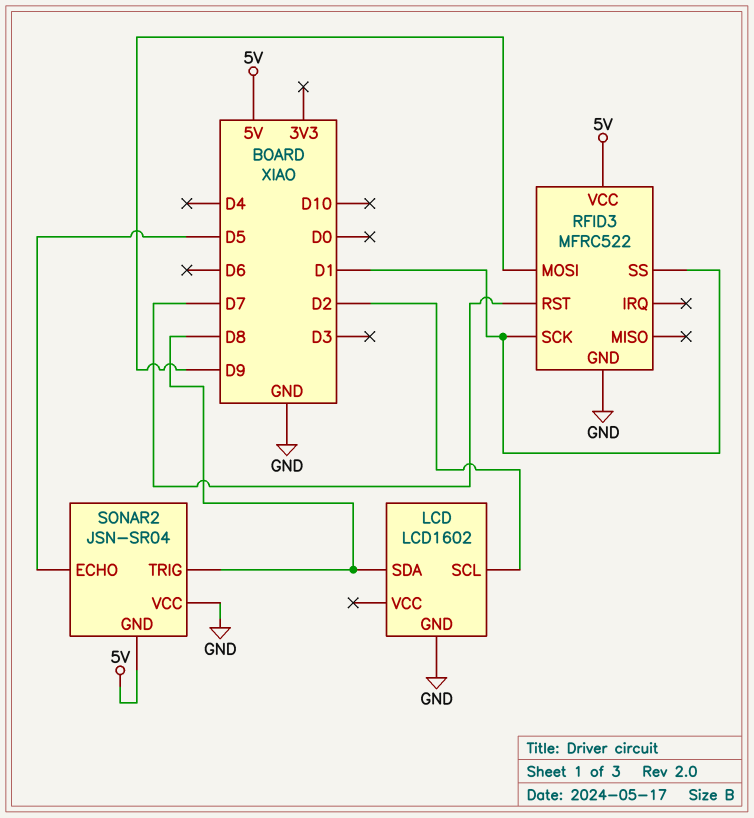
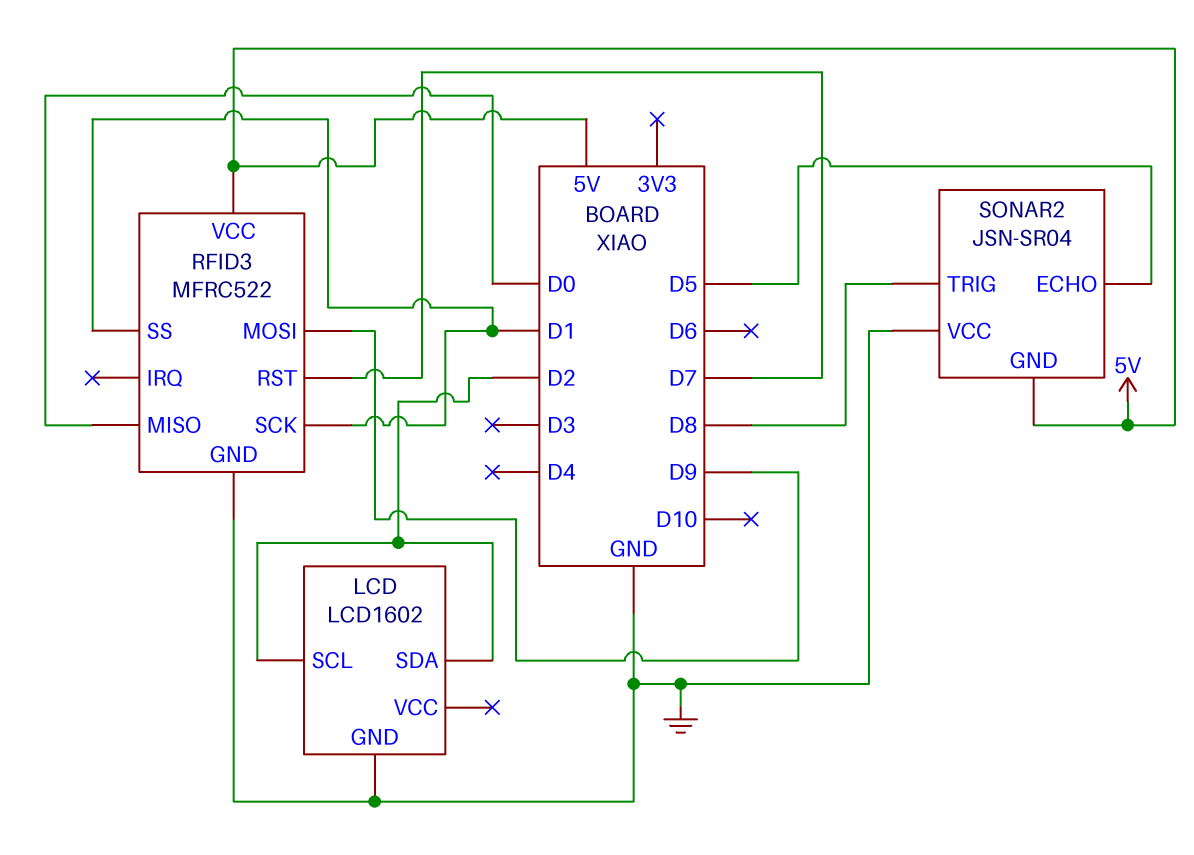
LCD pin SDA: D8 -> D2
RFID3 pin MISO: none -> D0

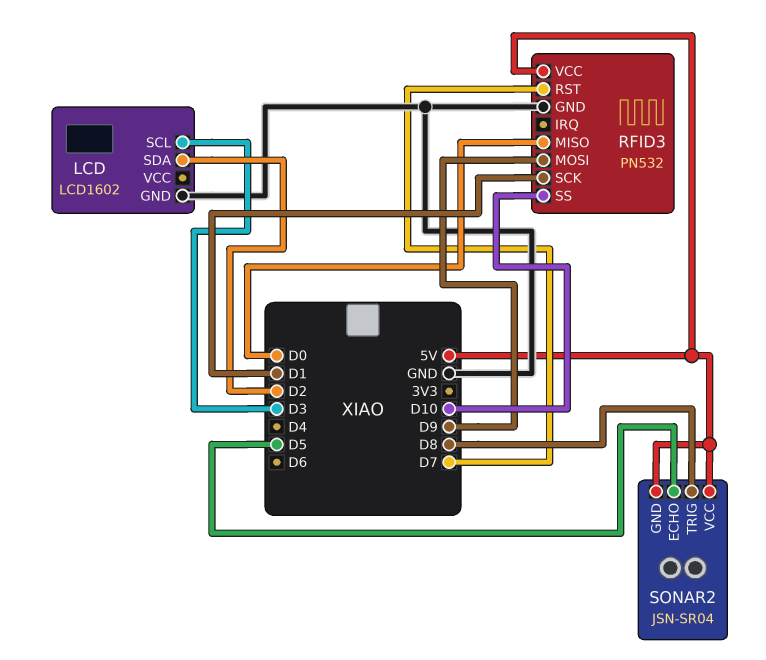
LCD pin SCL: D2 -> D3
RFID3: MFRC522 -> PN532
RFID3 pin SS: D1 -> D10
SONAR2 pin VCC: GND -> 5V

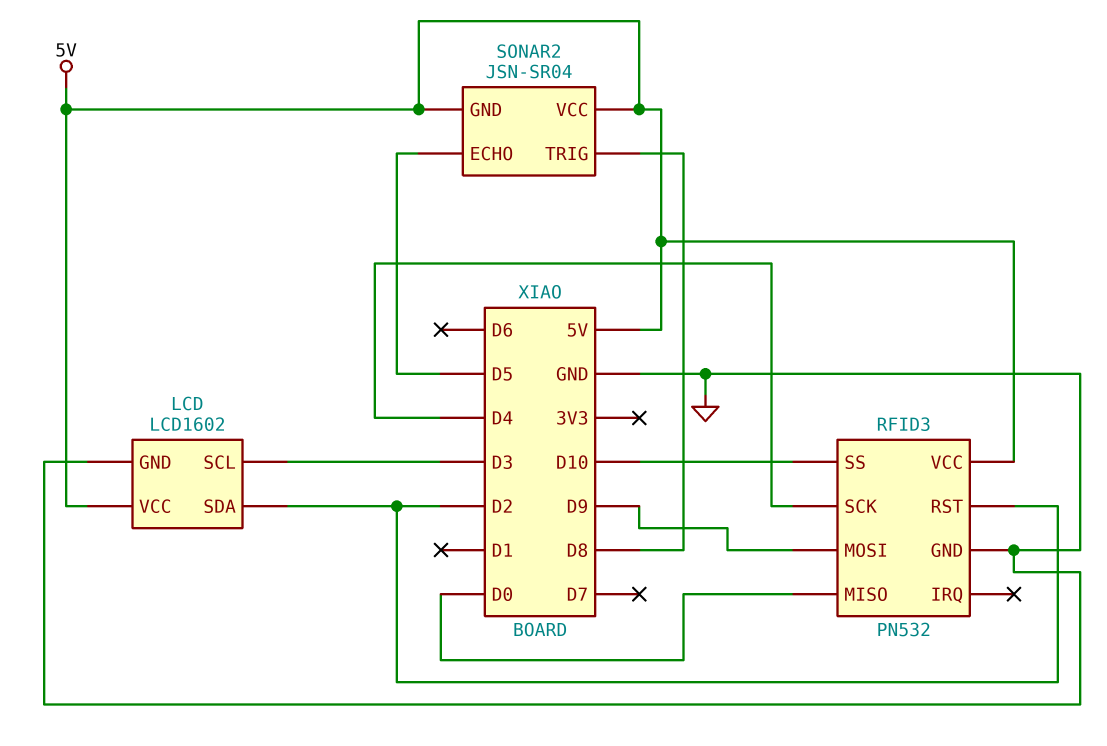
LCD pin VCC: none -> 5V
RFID3 pin RST: D7 -> D2
RFID3 pin SCK: D1 -> D4

